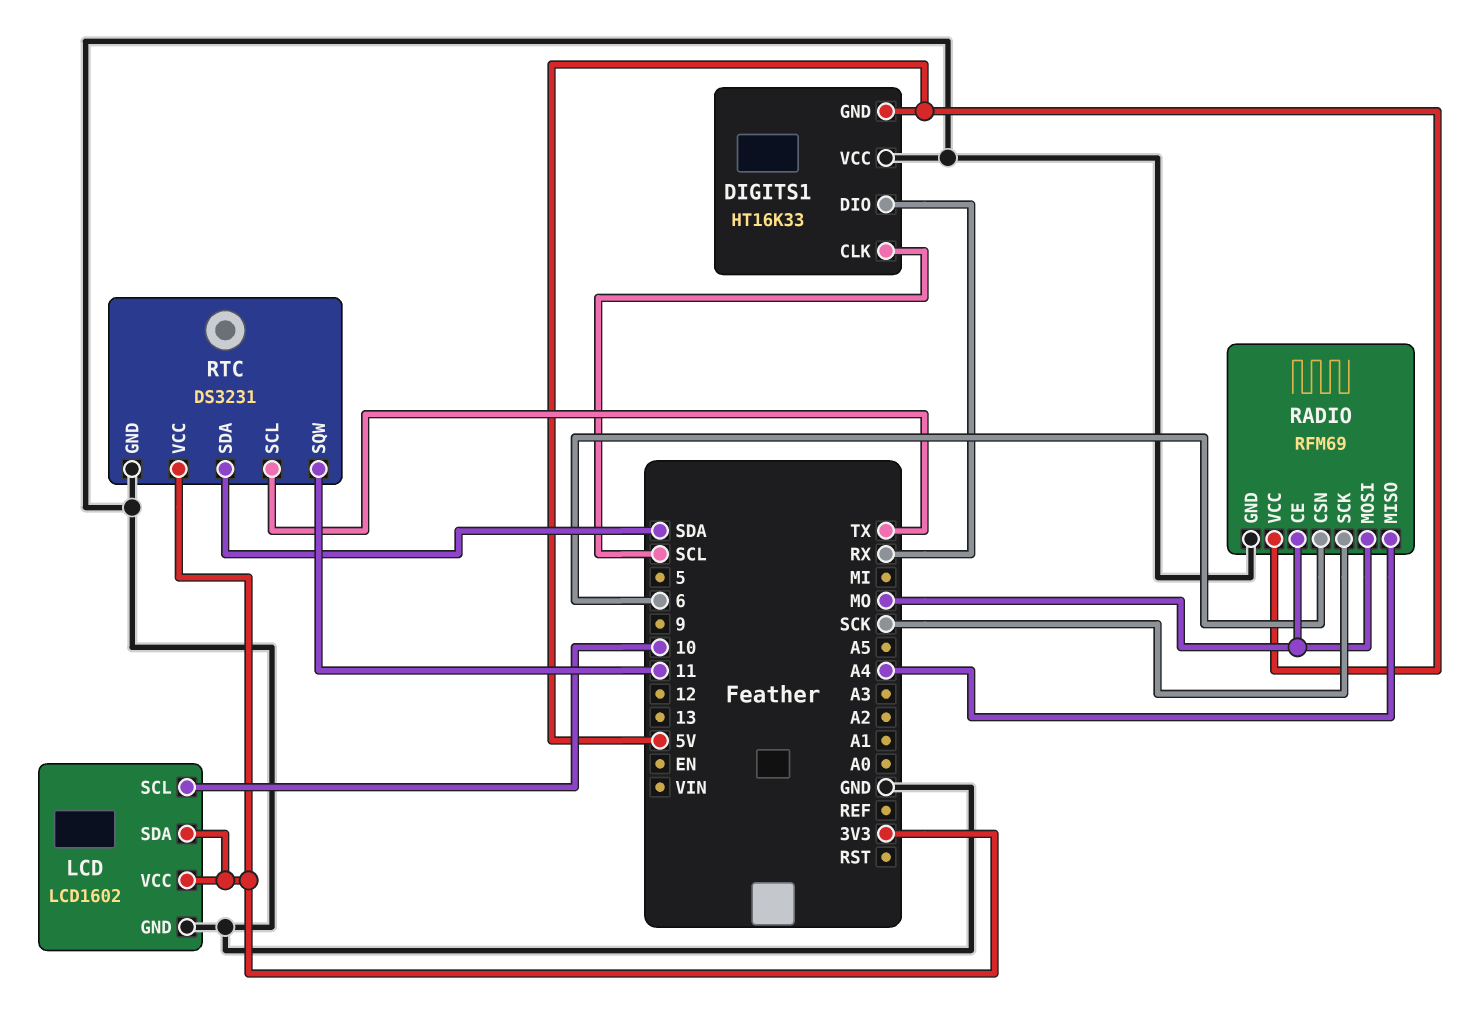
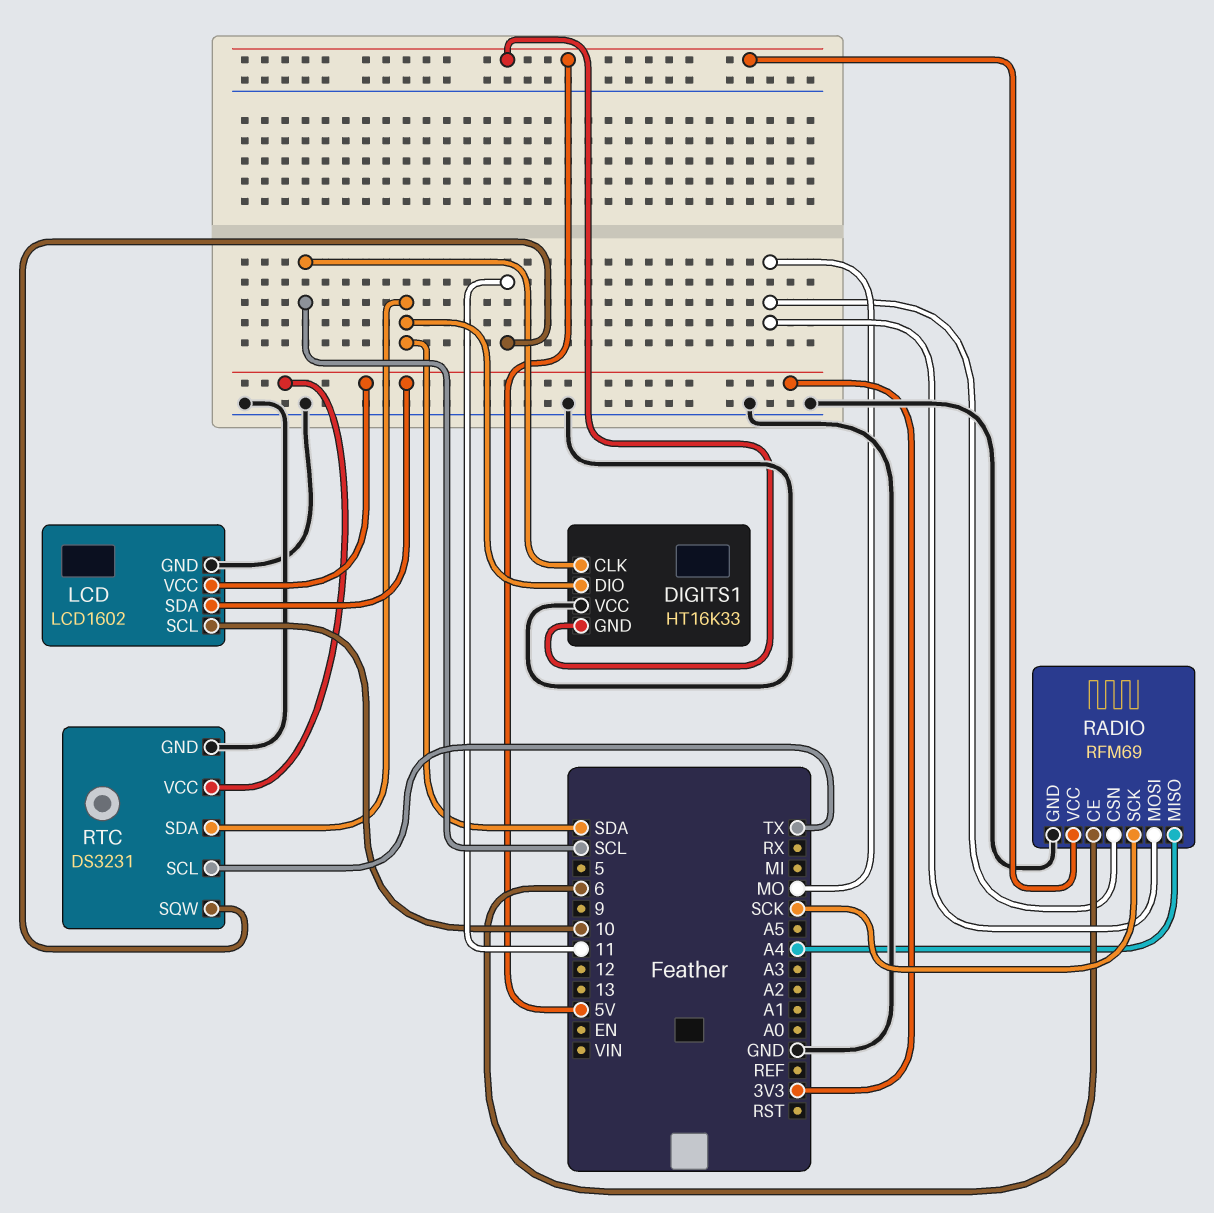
DIGITS1 pin DIO: RX -> SDA
RADIO pin CE: MO -> 6
RADIO pin CSN: 6 -> MO

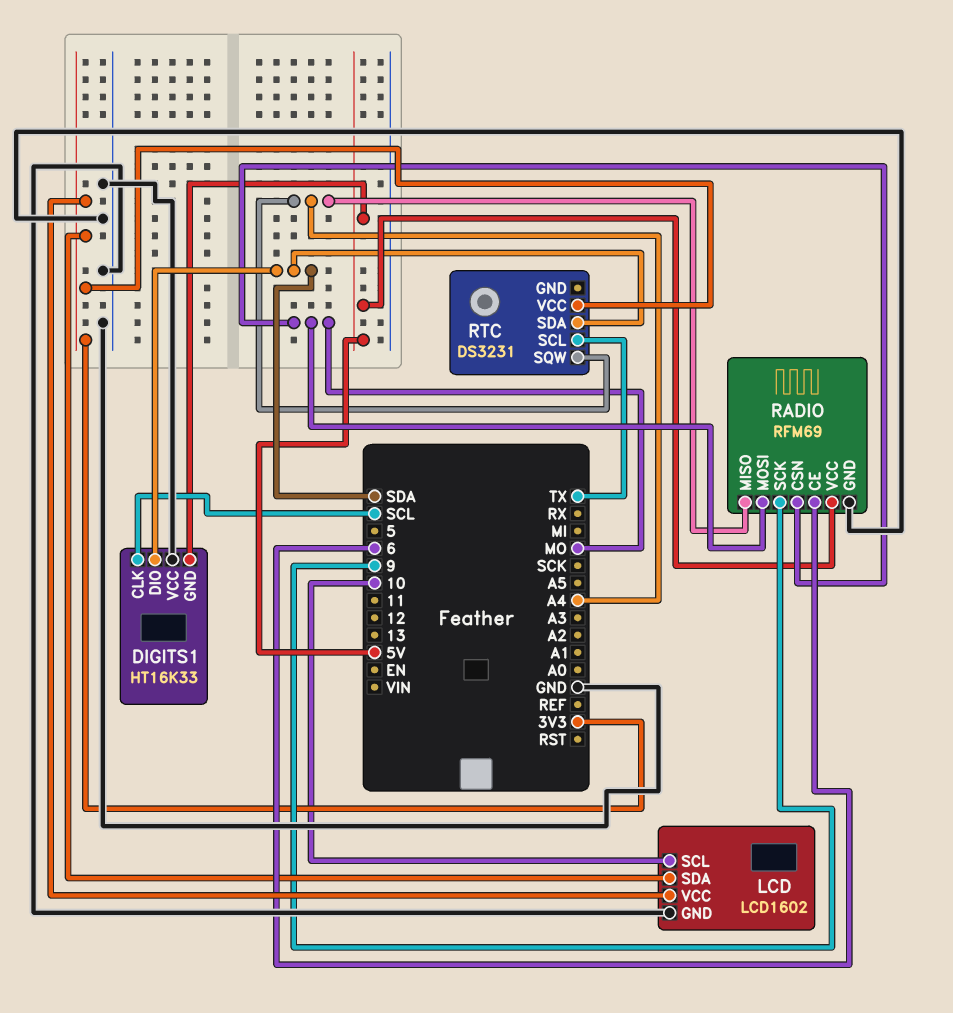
RADIO pin SCK: SCK -> 9
RTC pin GND: GND -> none
RTC pin SQW: 11 -> A4

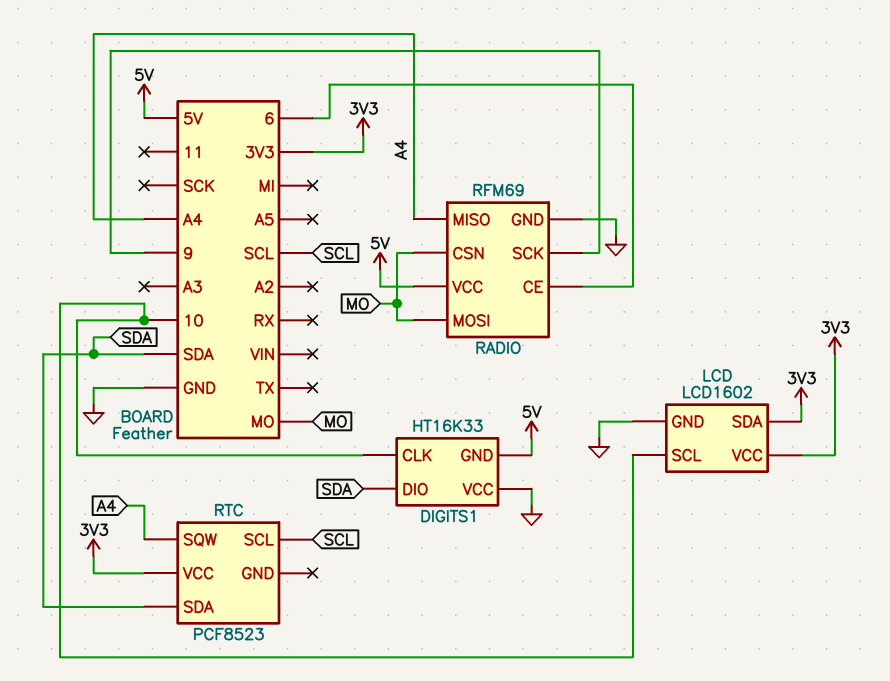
DIGITS1 pin CLK: SCL -> 10
RTC: DS3231 -> PCF8523
RTC pin SCL: TX -> SCL

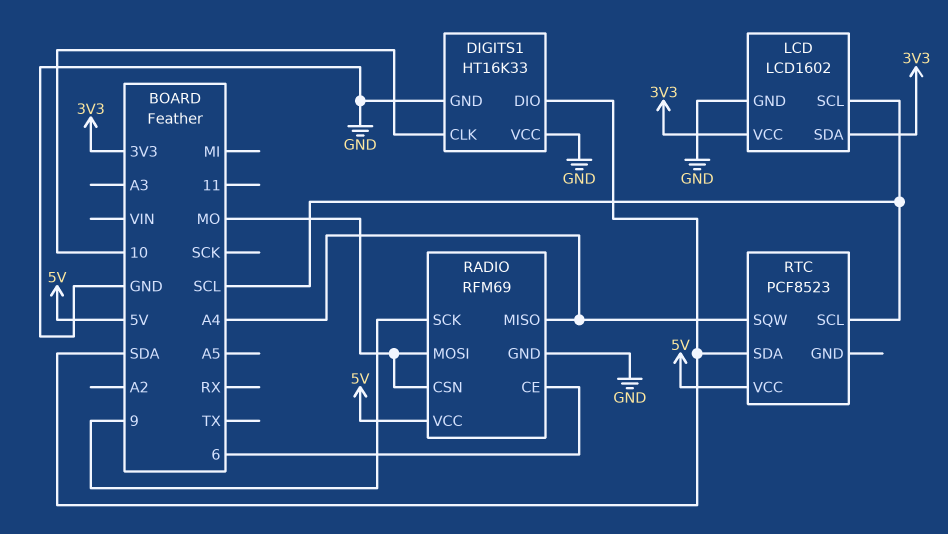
DIGITS1 pin GND: 5V -> GND
LCD pin SCL: 10 -> SCL
RTC pin VCC: 3V3 -> 5V

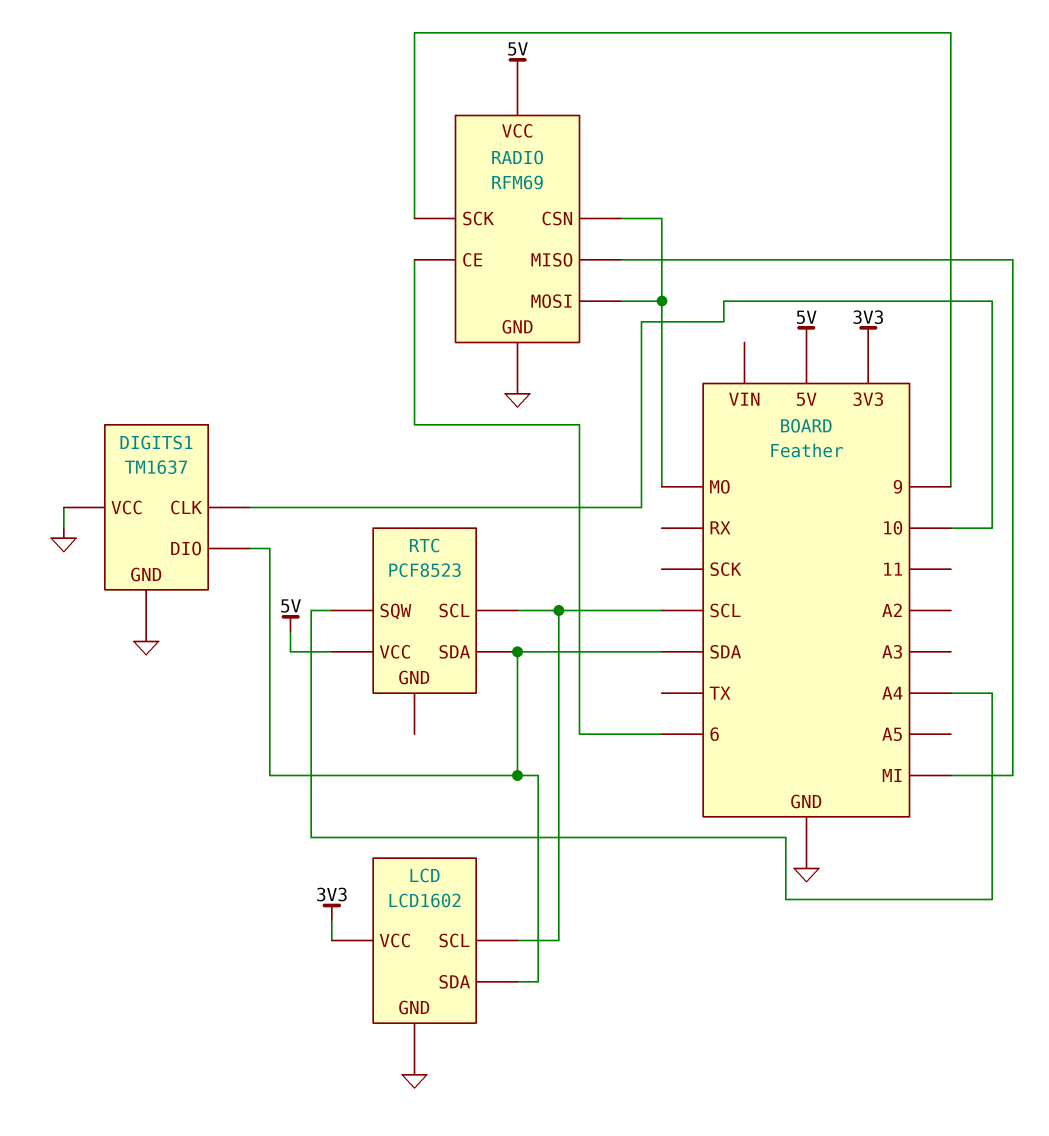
DIGITS1: HT16K33 -> TM1637
LCD pin SDA: 3V3 -> SDA
RADIO pin MISO: A4 -> MI

